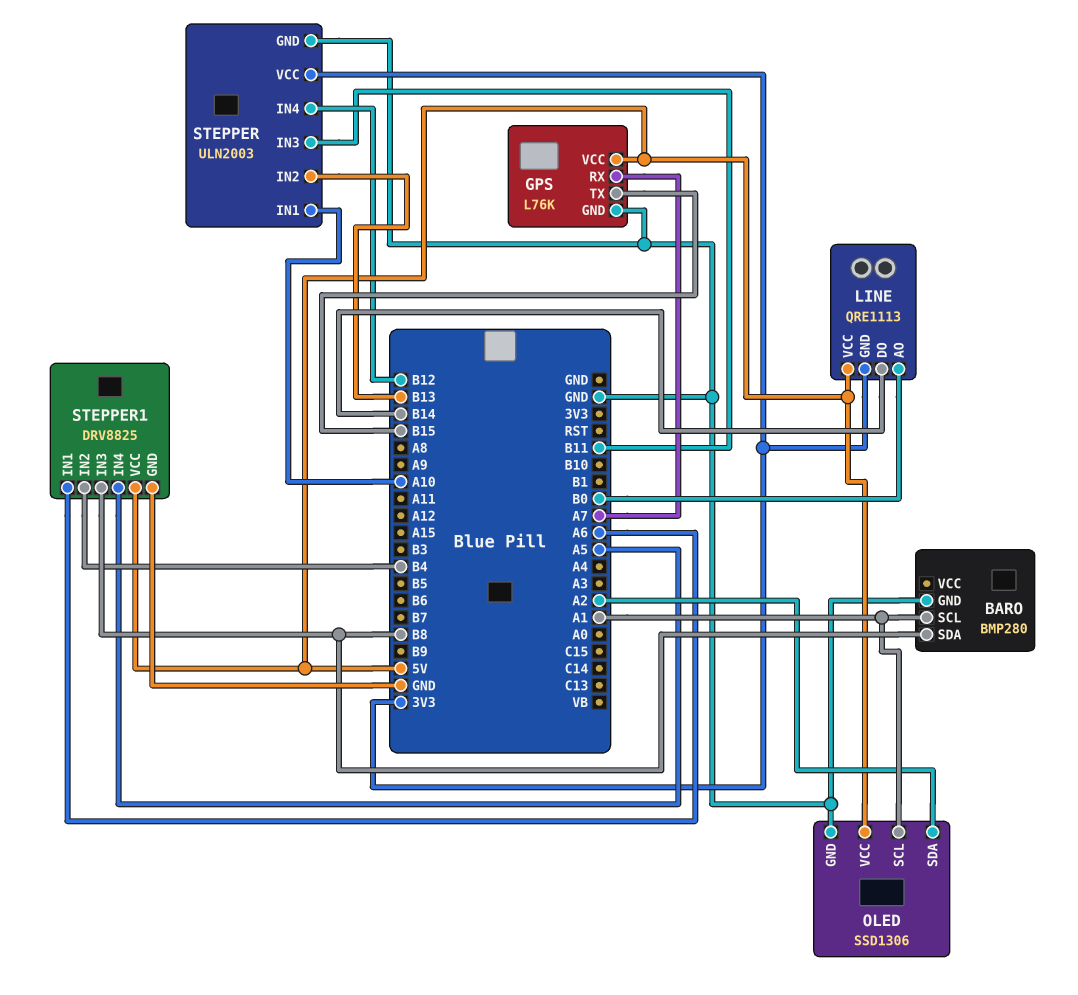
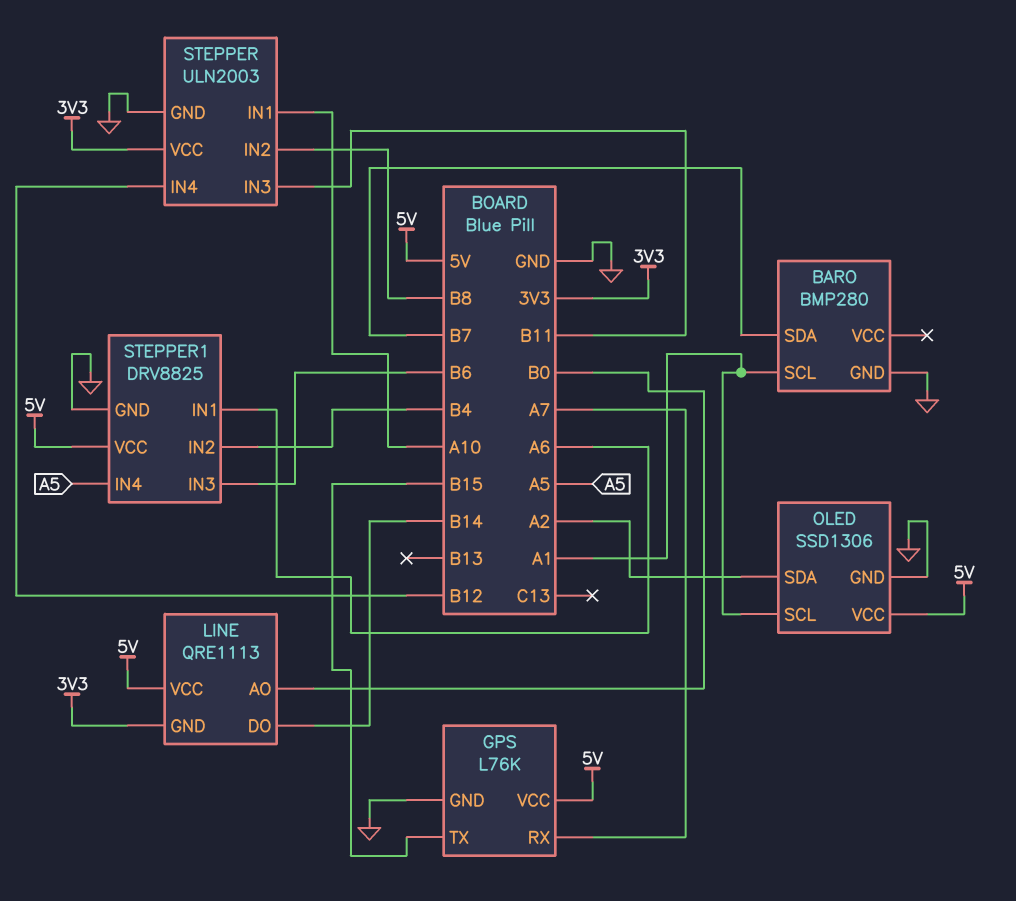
BARO pin SDA: B8 -> B7
STEPPER pin IN2: B13 -> B8
STEPPER1 pin IN3: B8 -> B6

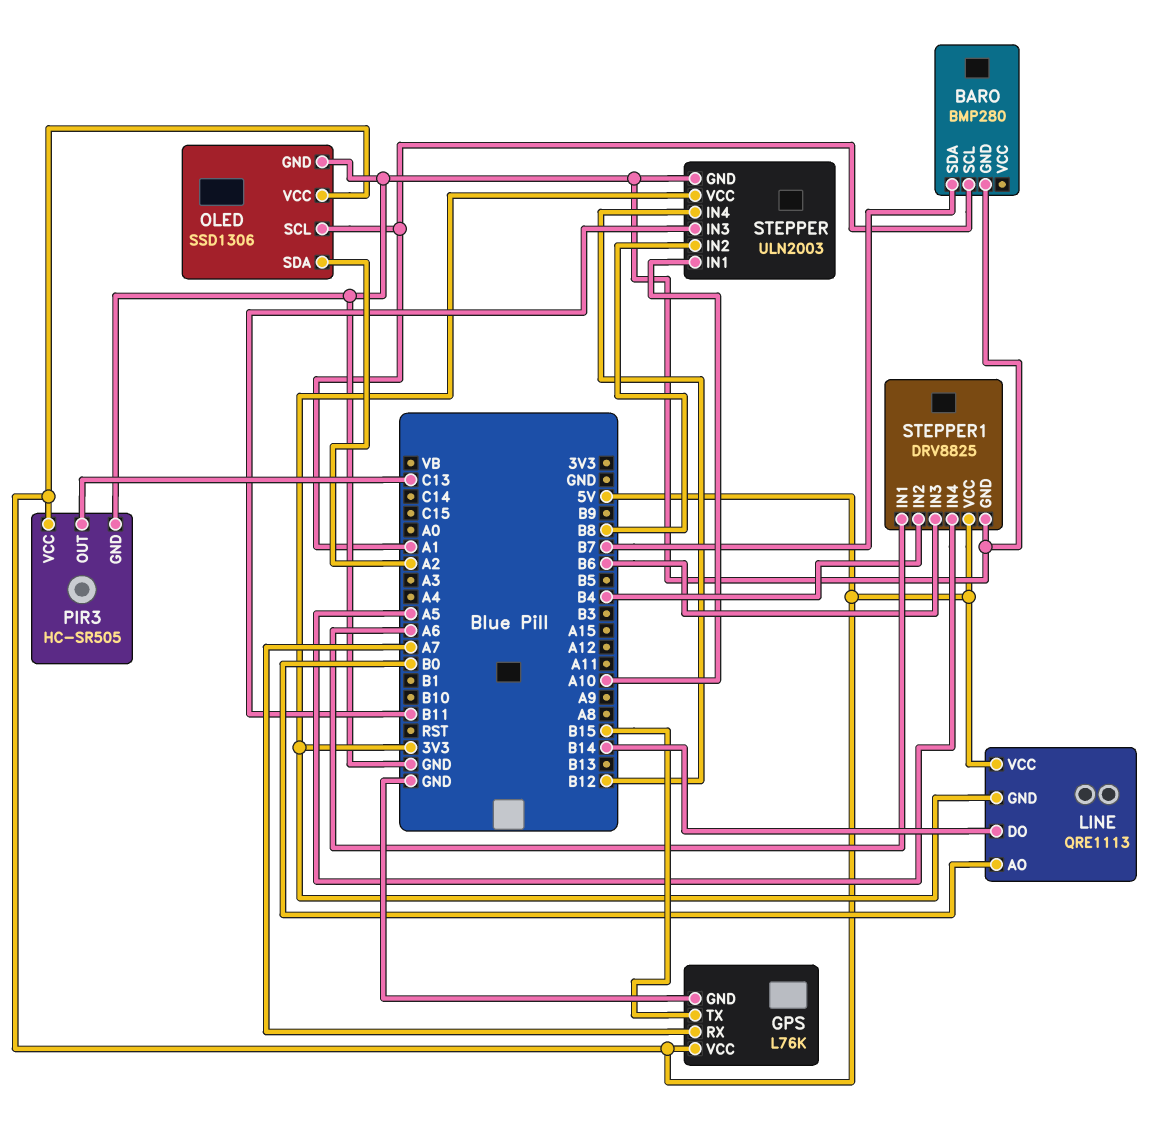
PIR3: none -> HC-SR505
PIR3 pin GND: none -> GND
PIR3 pin OUT: none -> C13
PIR3 pin VCC: none -> 5V

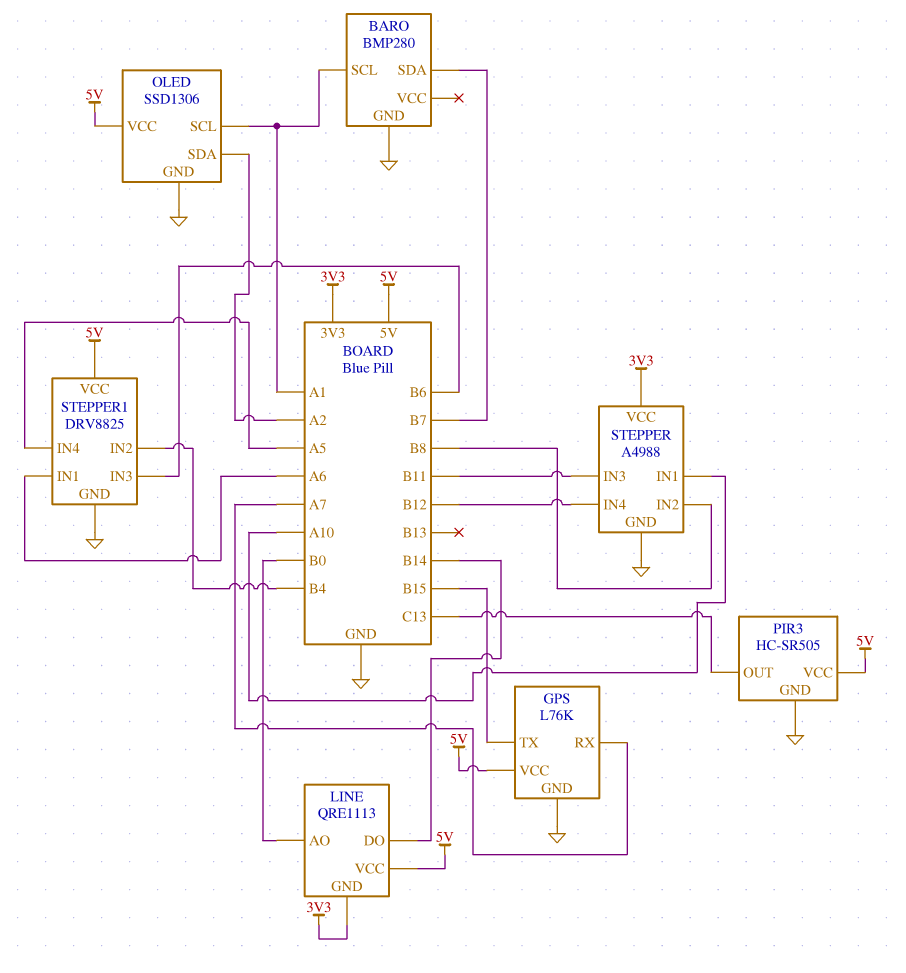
STEPPER: ULN2003 -> A4988

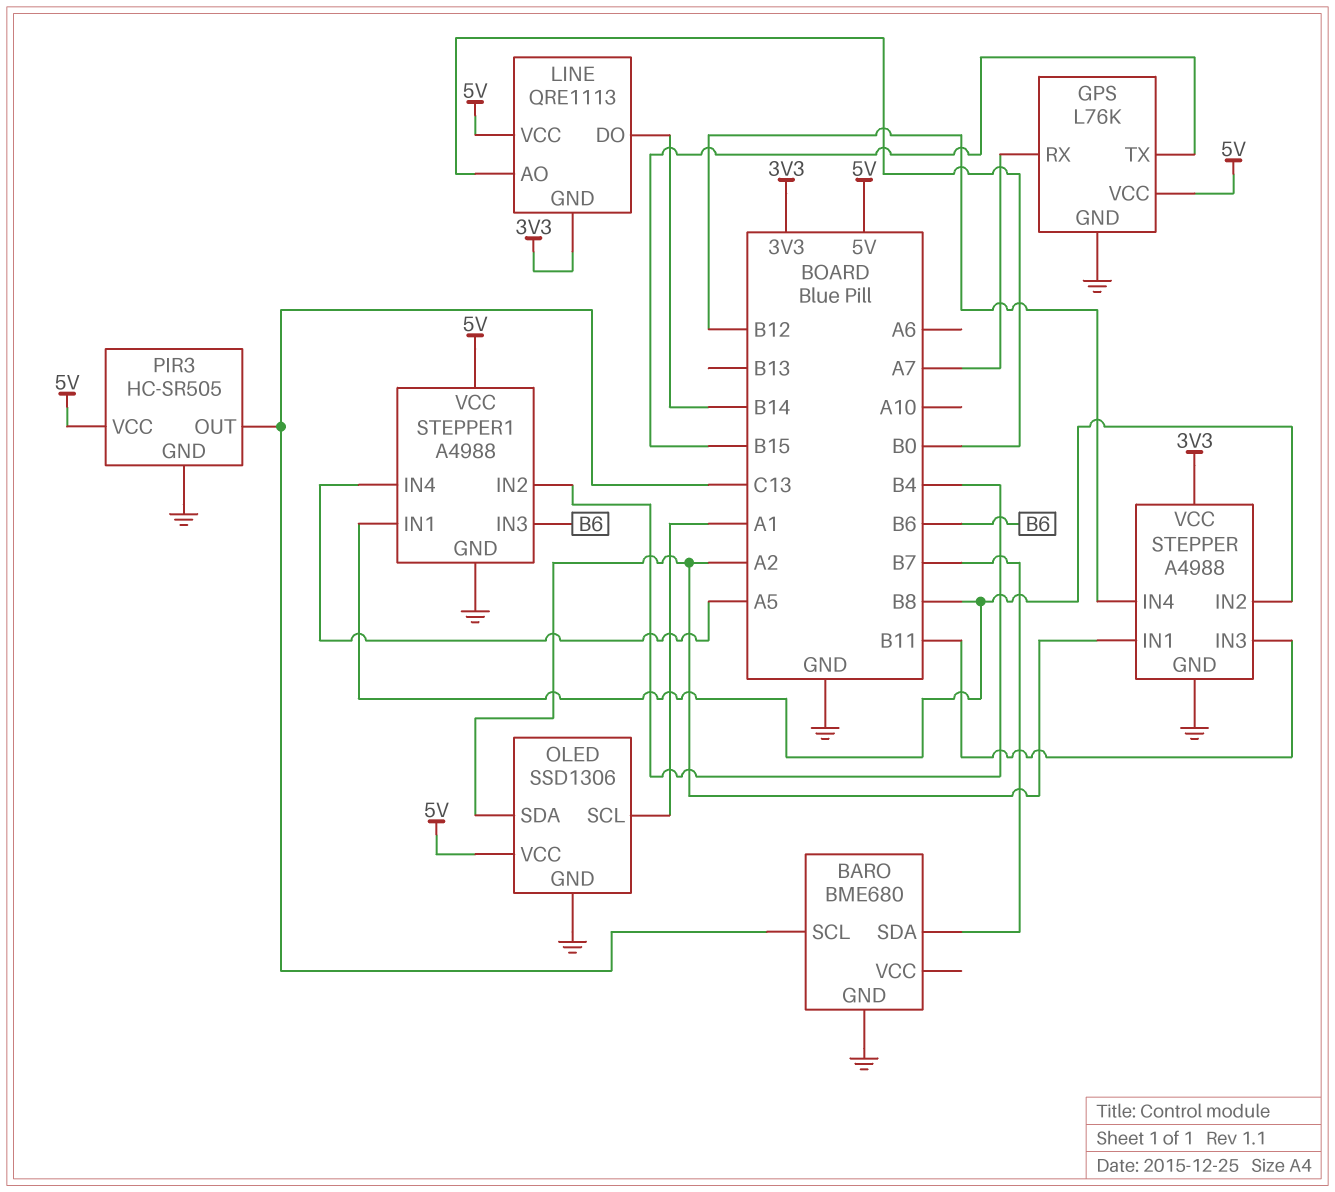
BARO: BMP280 -> BME680
BARO pin SCL: A1 -> C13
STEPPER pin IN1: A10 -> A2
STEPPER1: DRV8825 -> A4988
STEPPER1 pin IN1: A6 -> B8

